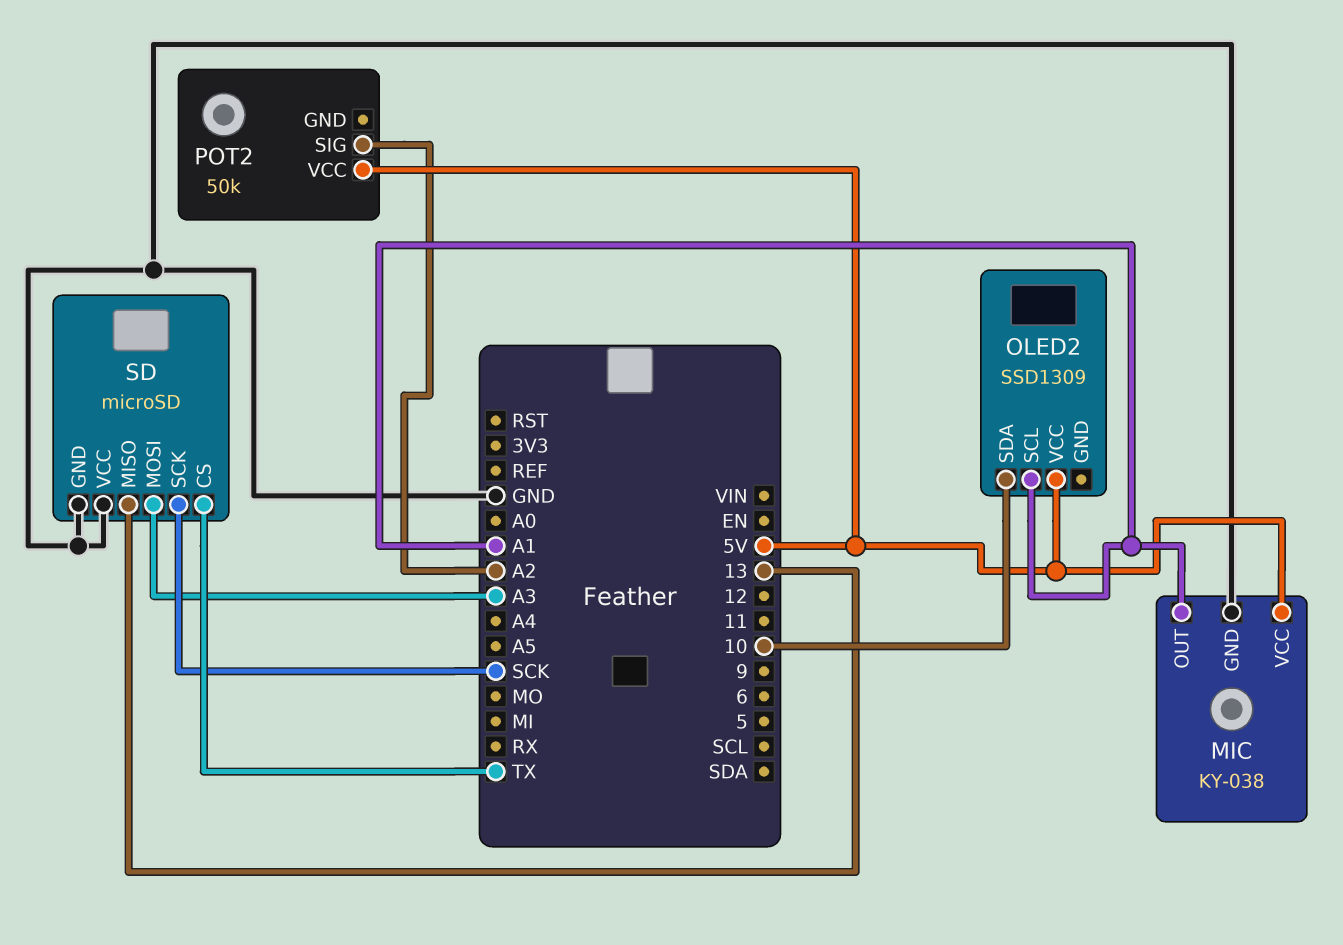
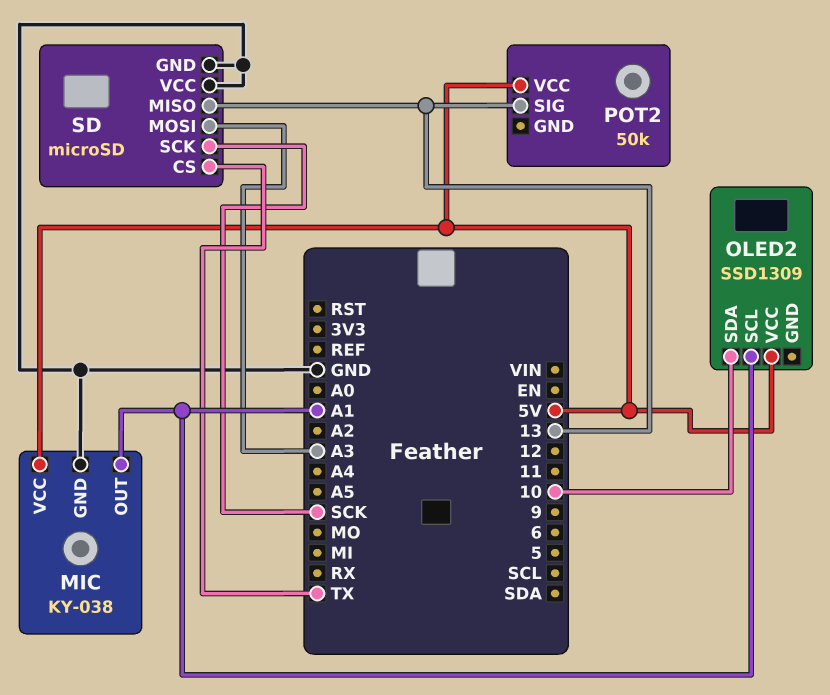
POT2 pin SIG: A2 -> 13

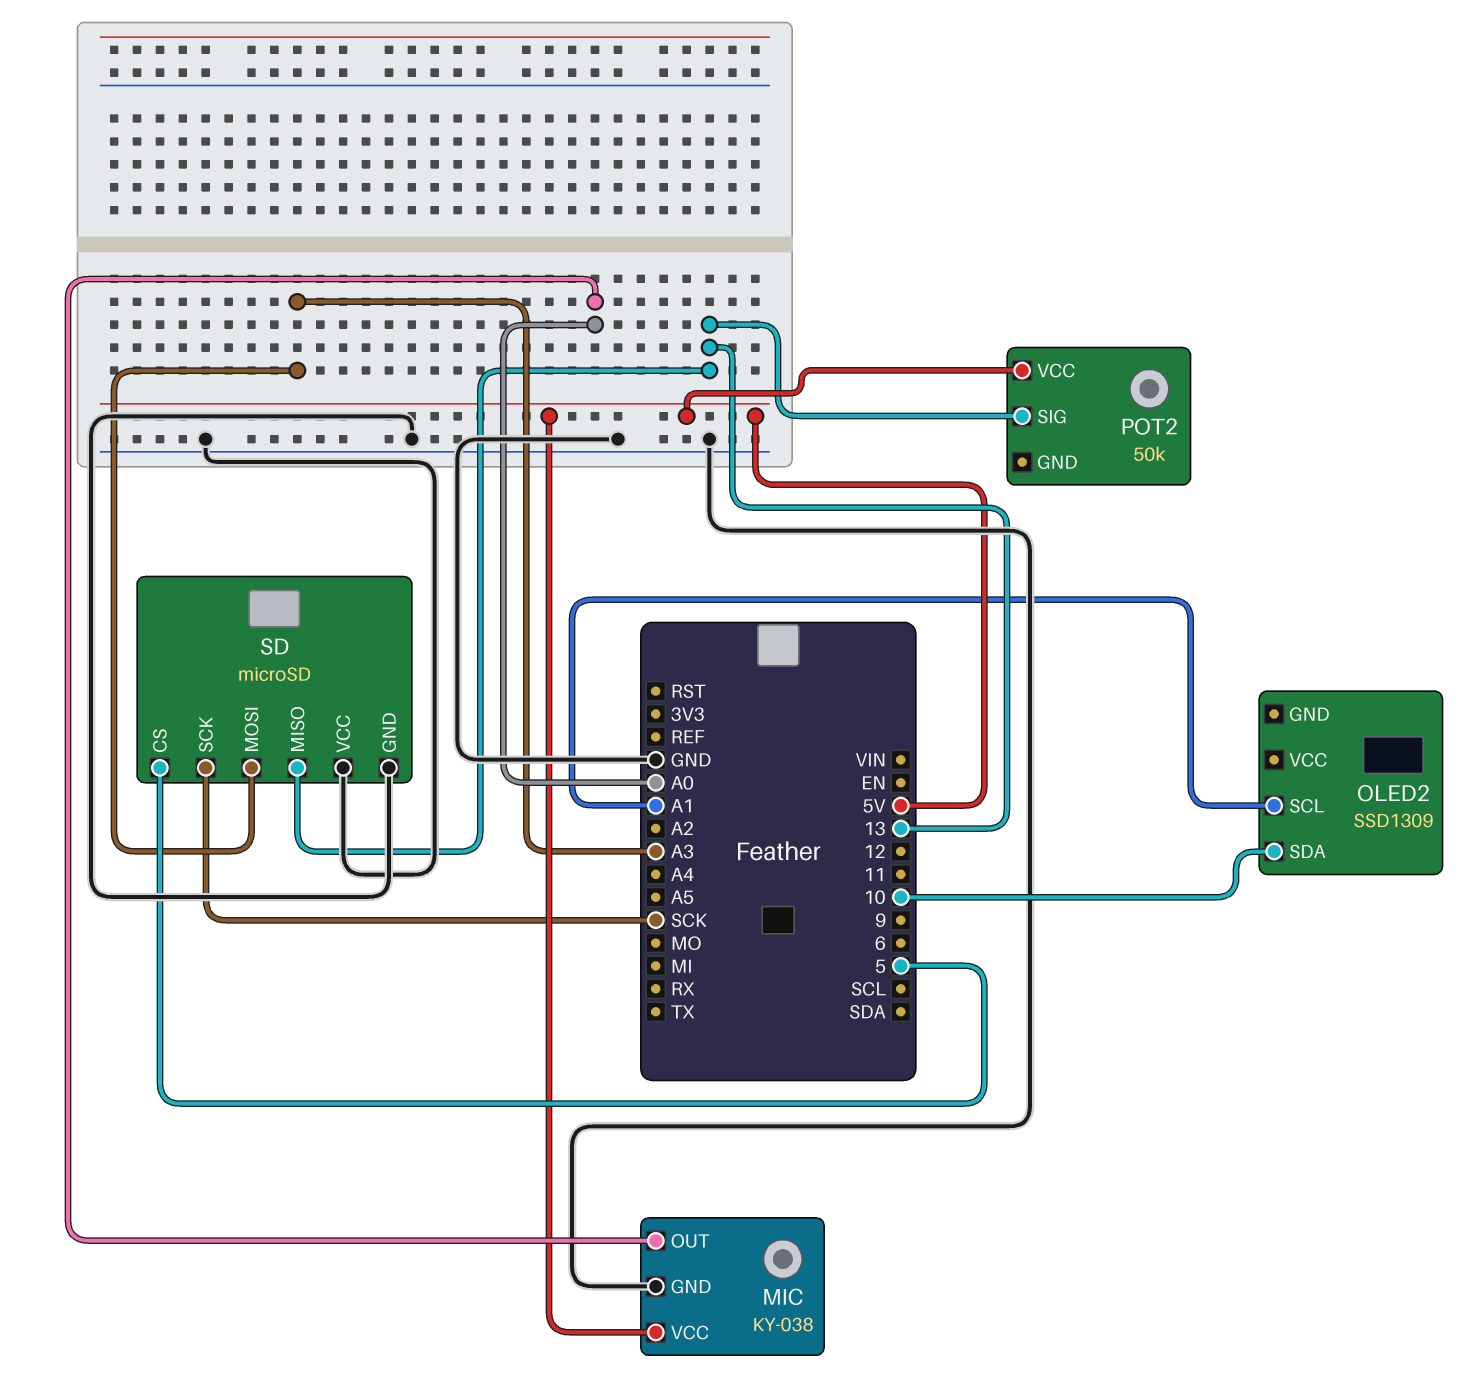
MIC pin OUT: A1 -> A0
OLED2 pin VCC: 5V -> none
SD pin CS: TX -> 5

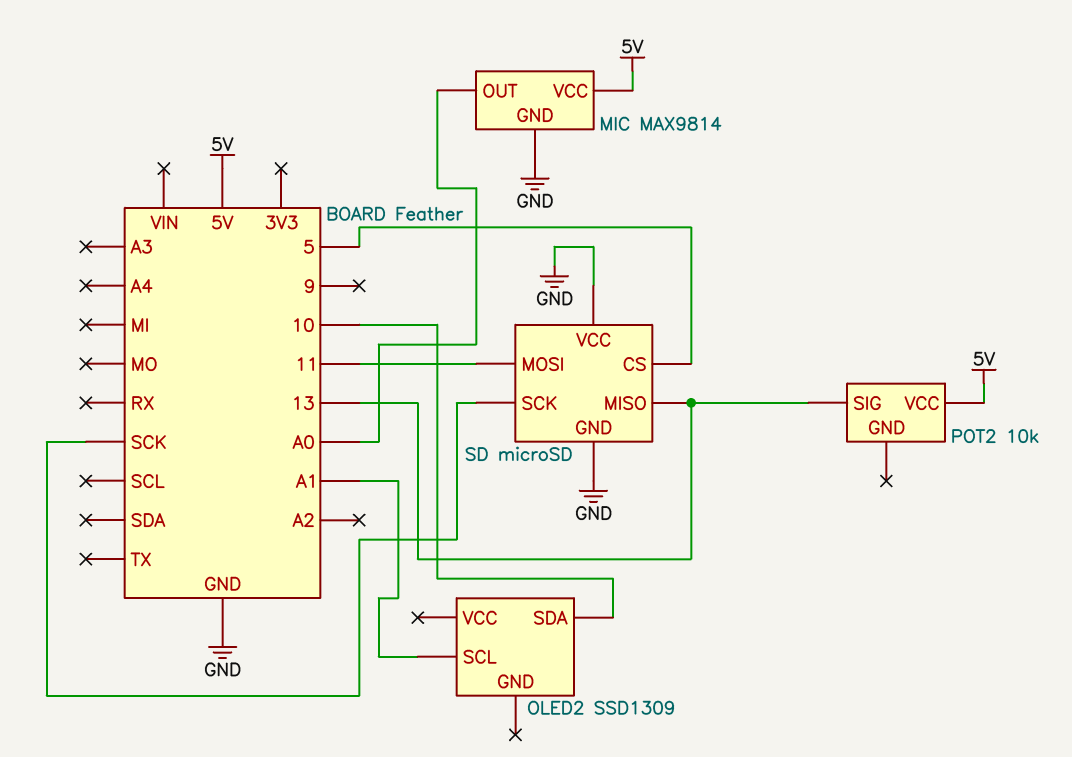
MIC: KY-038 -> MAX9814
POT2: 50k -> 10k
SD pin MOSI: A3 -> 11

